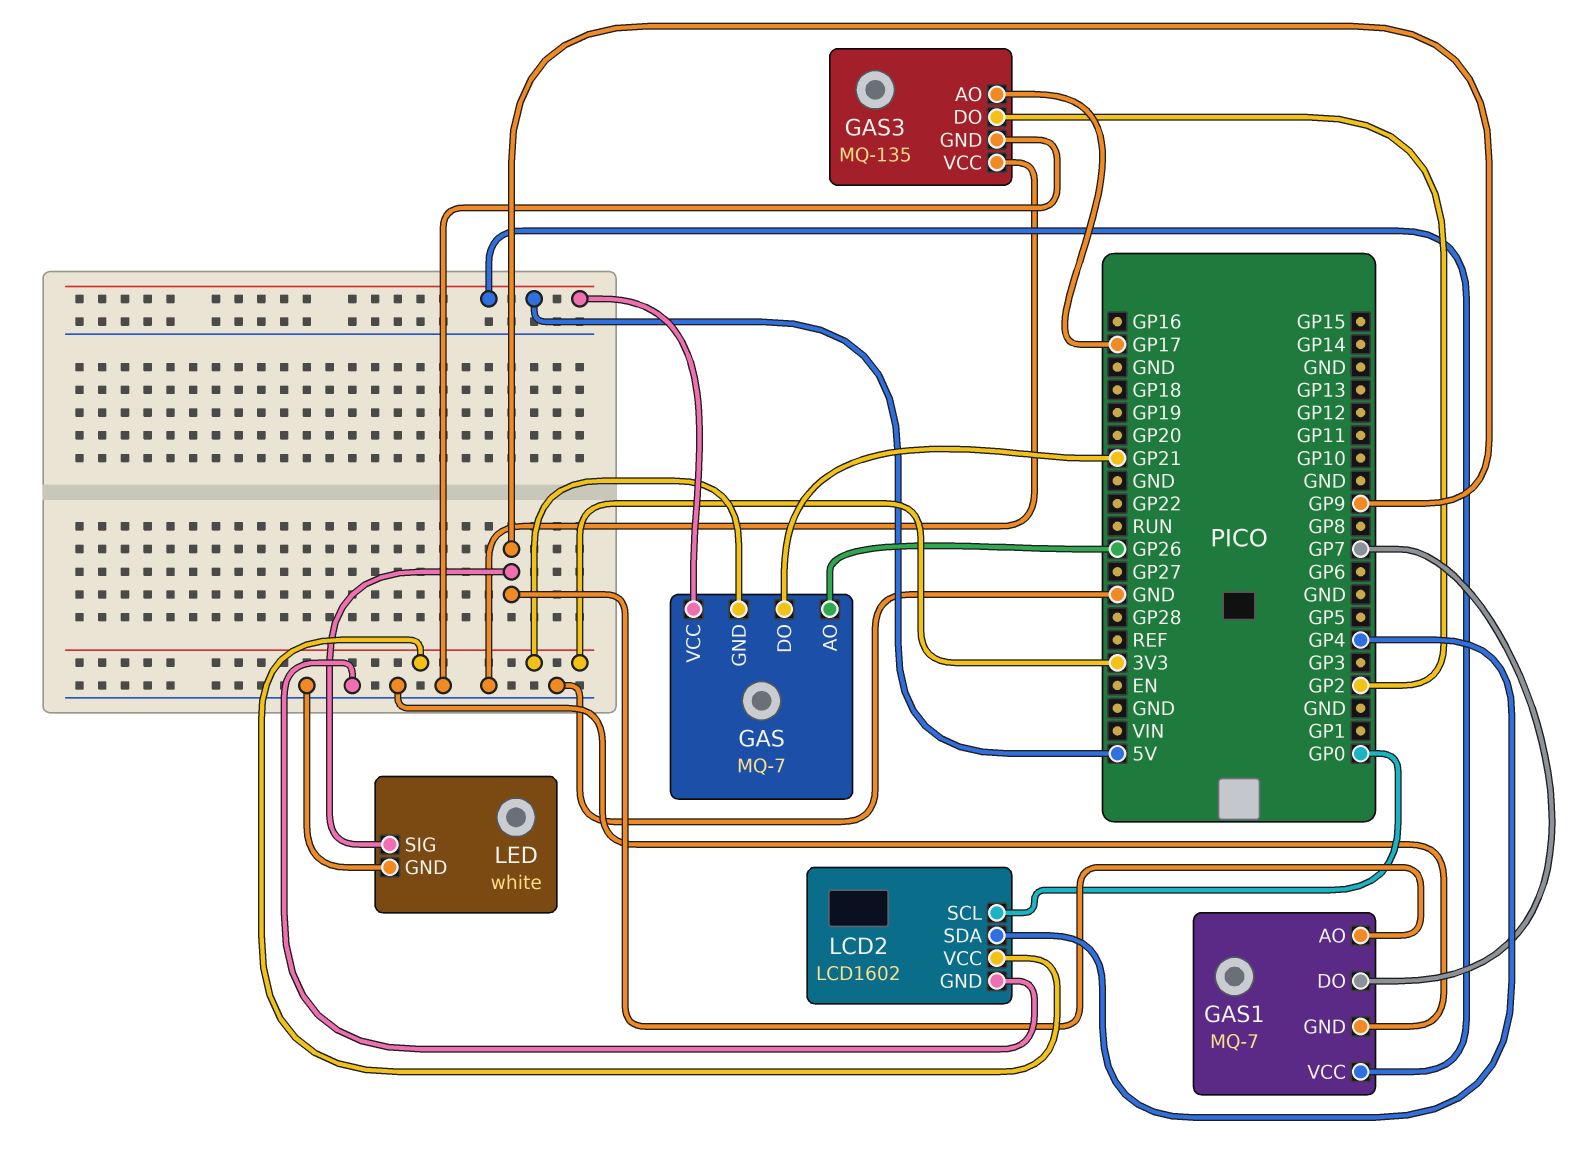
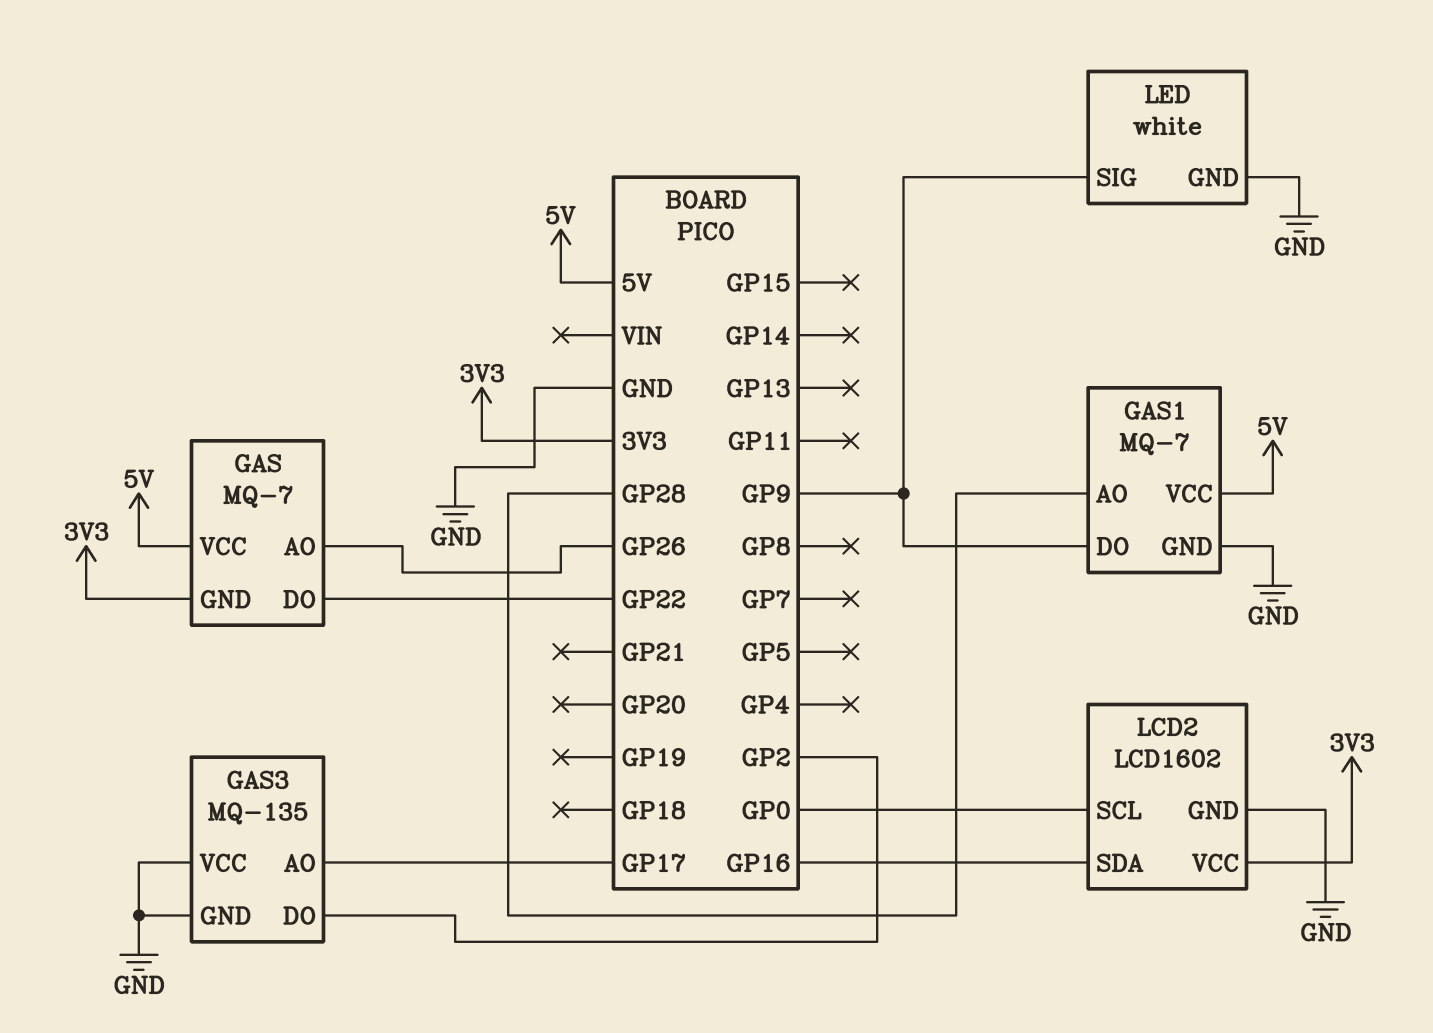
GAS pin DO: GP21 -> GP22
GAS1 pin AO: GP9 -> GP28
GAS1 pin DO: GP7 -> GP9
LCD2 pin SDA: GP4 -> GP16

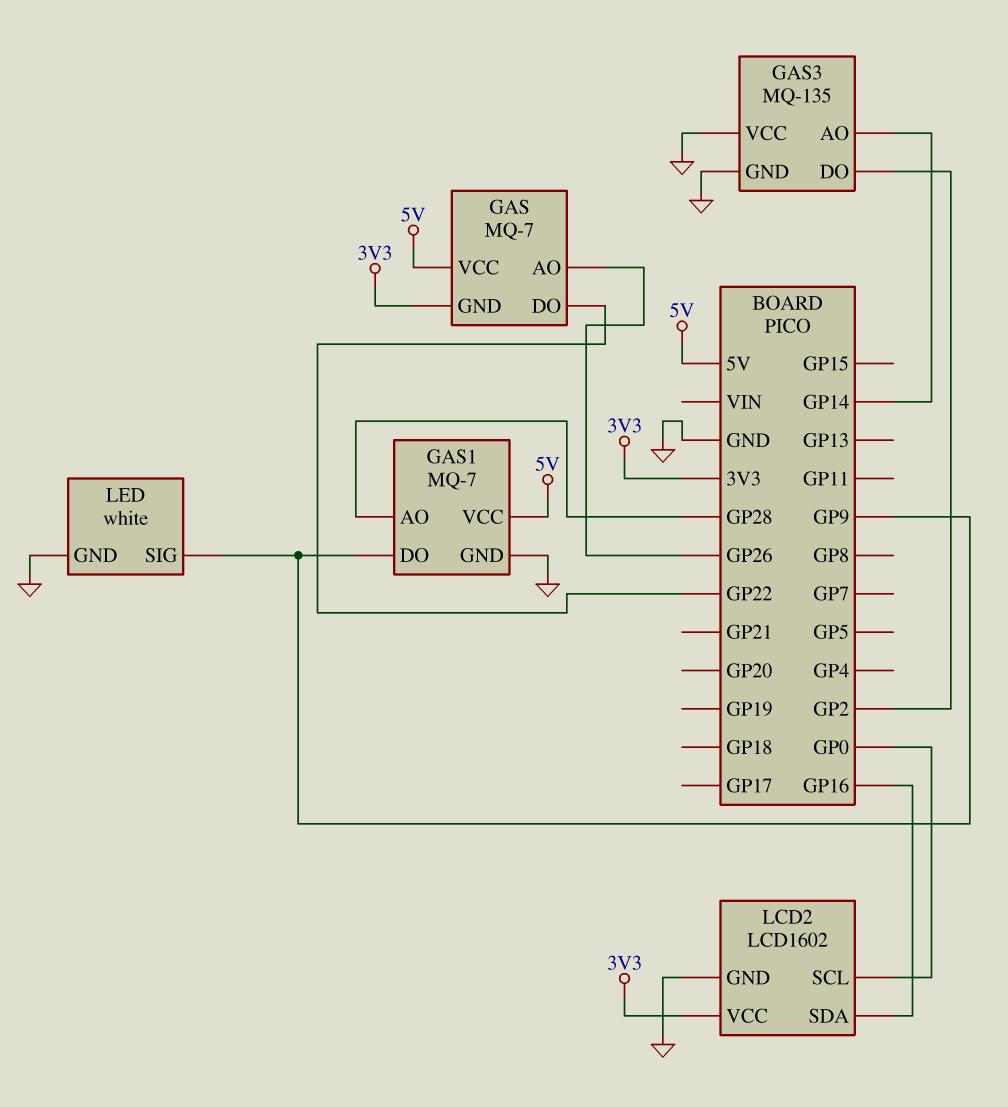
GAS3 pin AO: GP17 -> GP14

